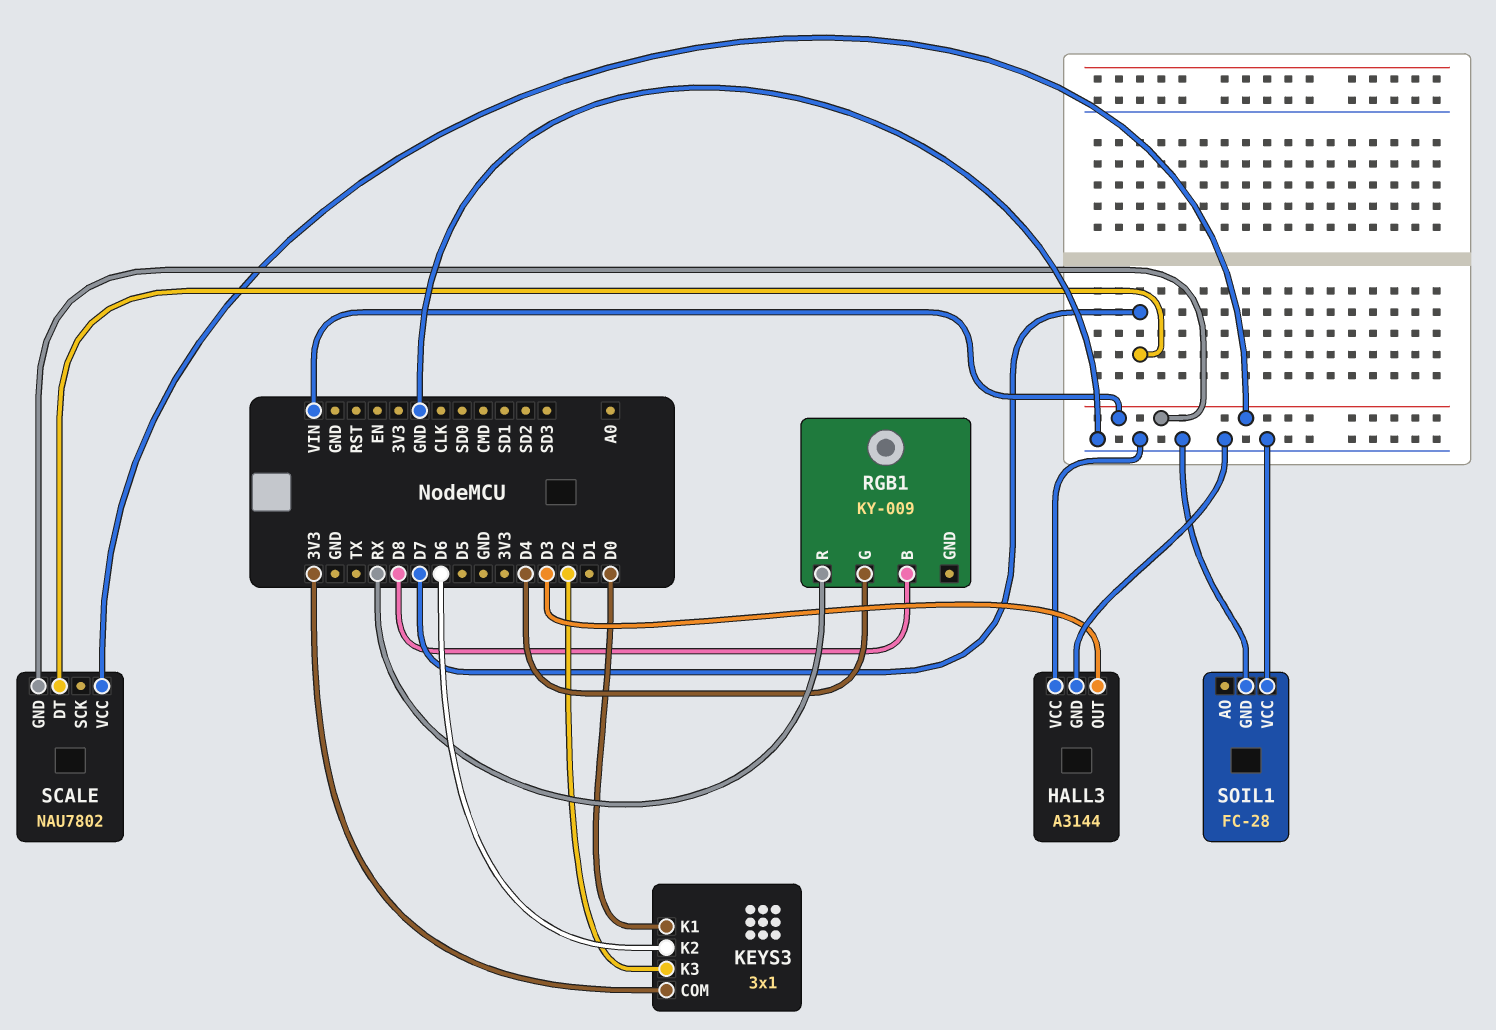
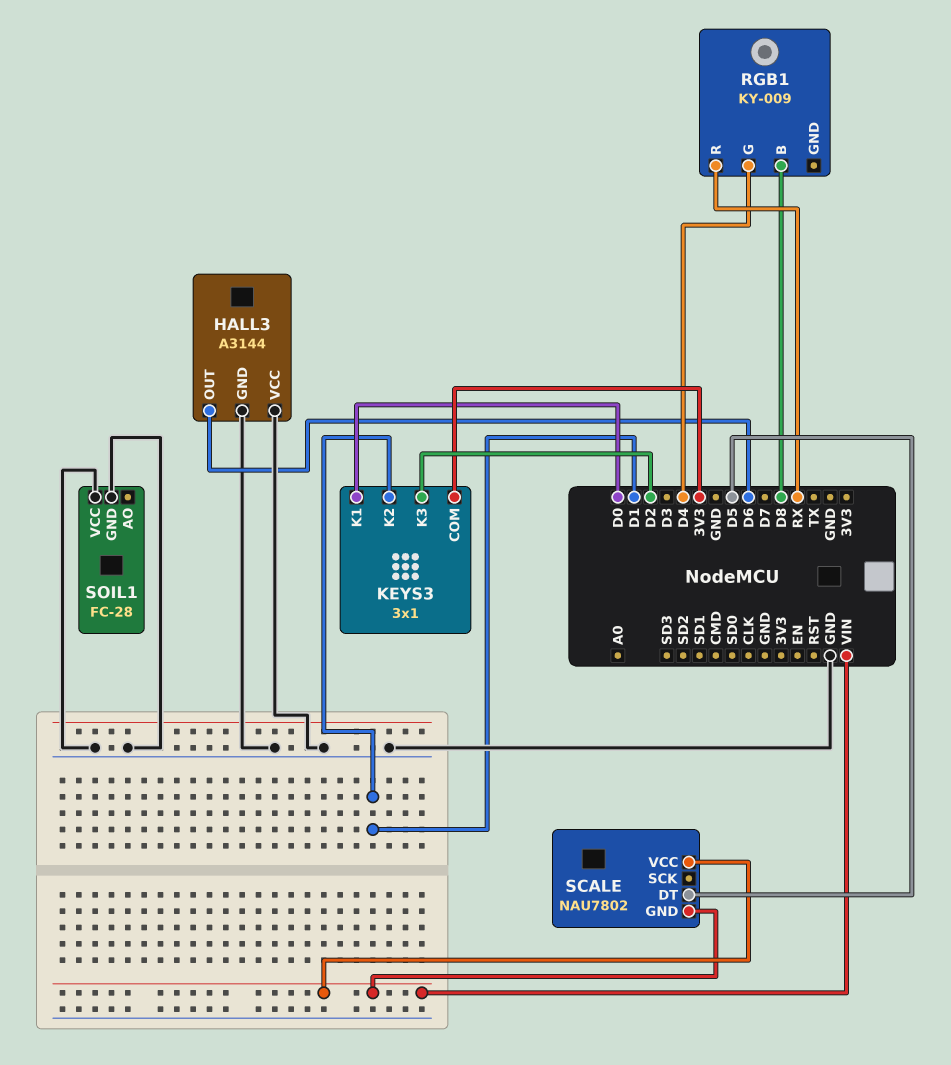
HALL3 pin OUT: D3 -> D6
KEYS3 pin K2: D6 -> D1
SCALE pin DT: D7 -> D5

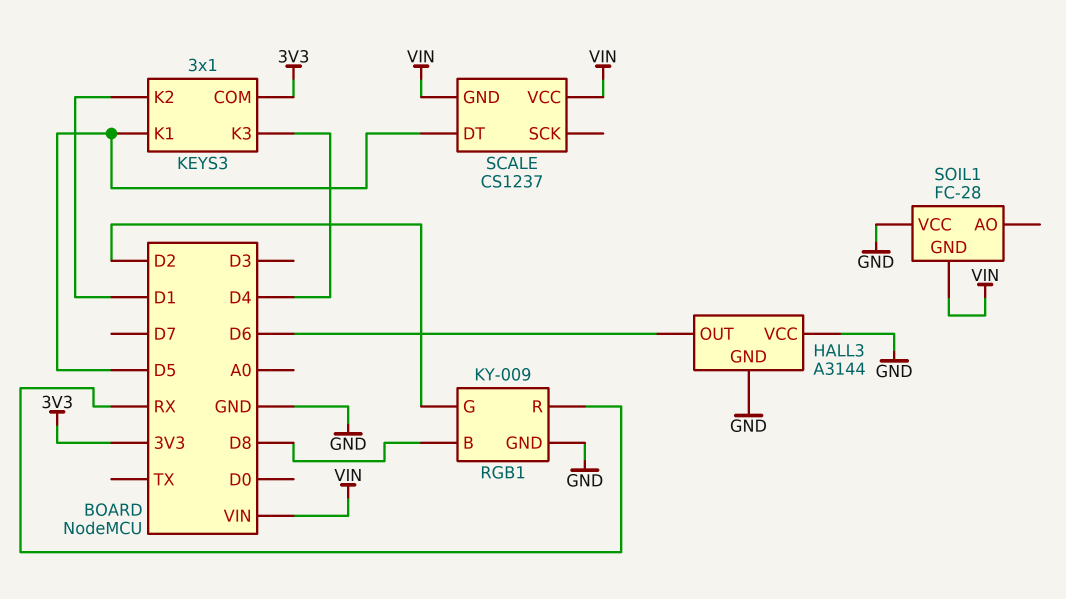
KEYS3 pin K1: D0 -> D5
KEYS3 pin K3: D2 -> D4
RGB1 pin G: D4 -> D2
RGB1 pin GND: none -> GND
SCALE: NAU7802 -> CS1237
SOIL1 pin GND: GND -> VIN

